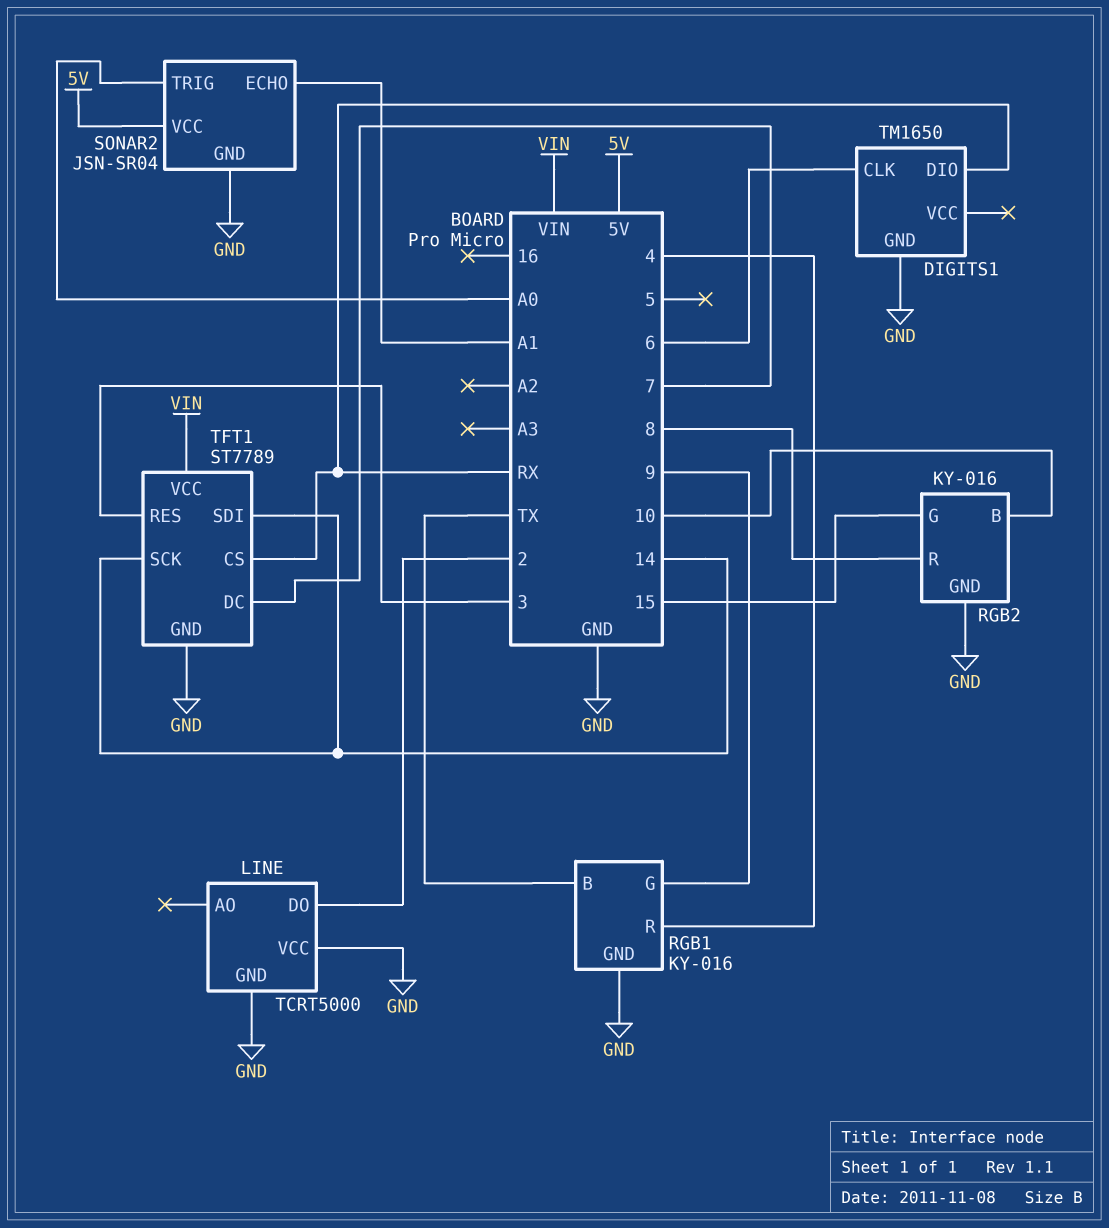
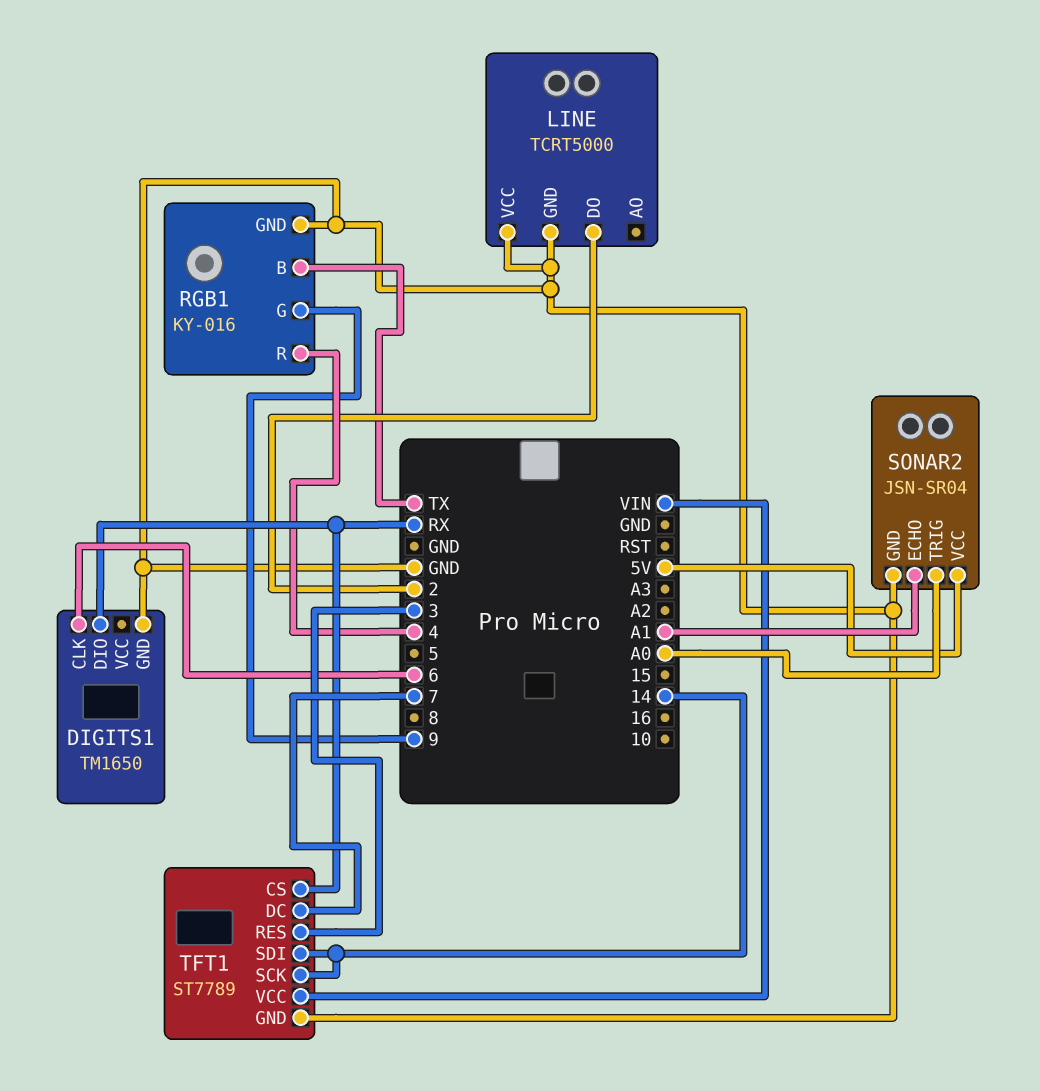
RGB2: KY-016 -> none
RGB2 pin B: 10 -> none
RGB2 pin G: 15 -> none
RGB2 pin GND: GND -> none
RGB2 pin R: 8 -> none

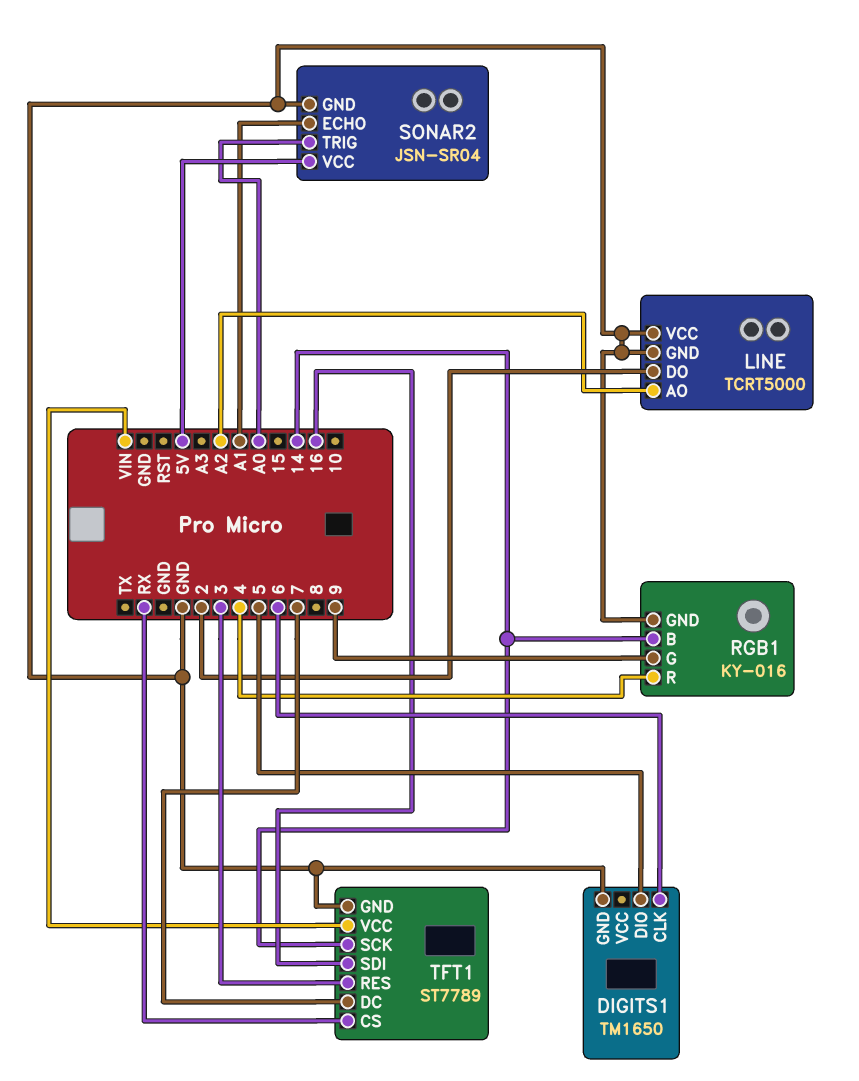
DIGITS1 pin DIO: RX -> 5
LINE pin AO: none -> A2
RGB1 pin B: TX -> 14
TFT1 pin SDI: 14 -> 16

